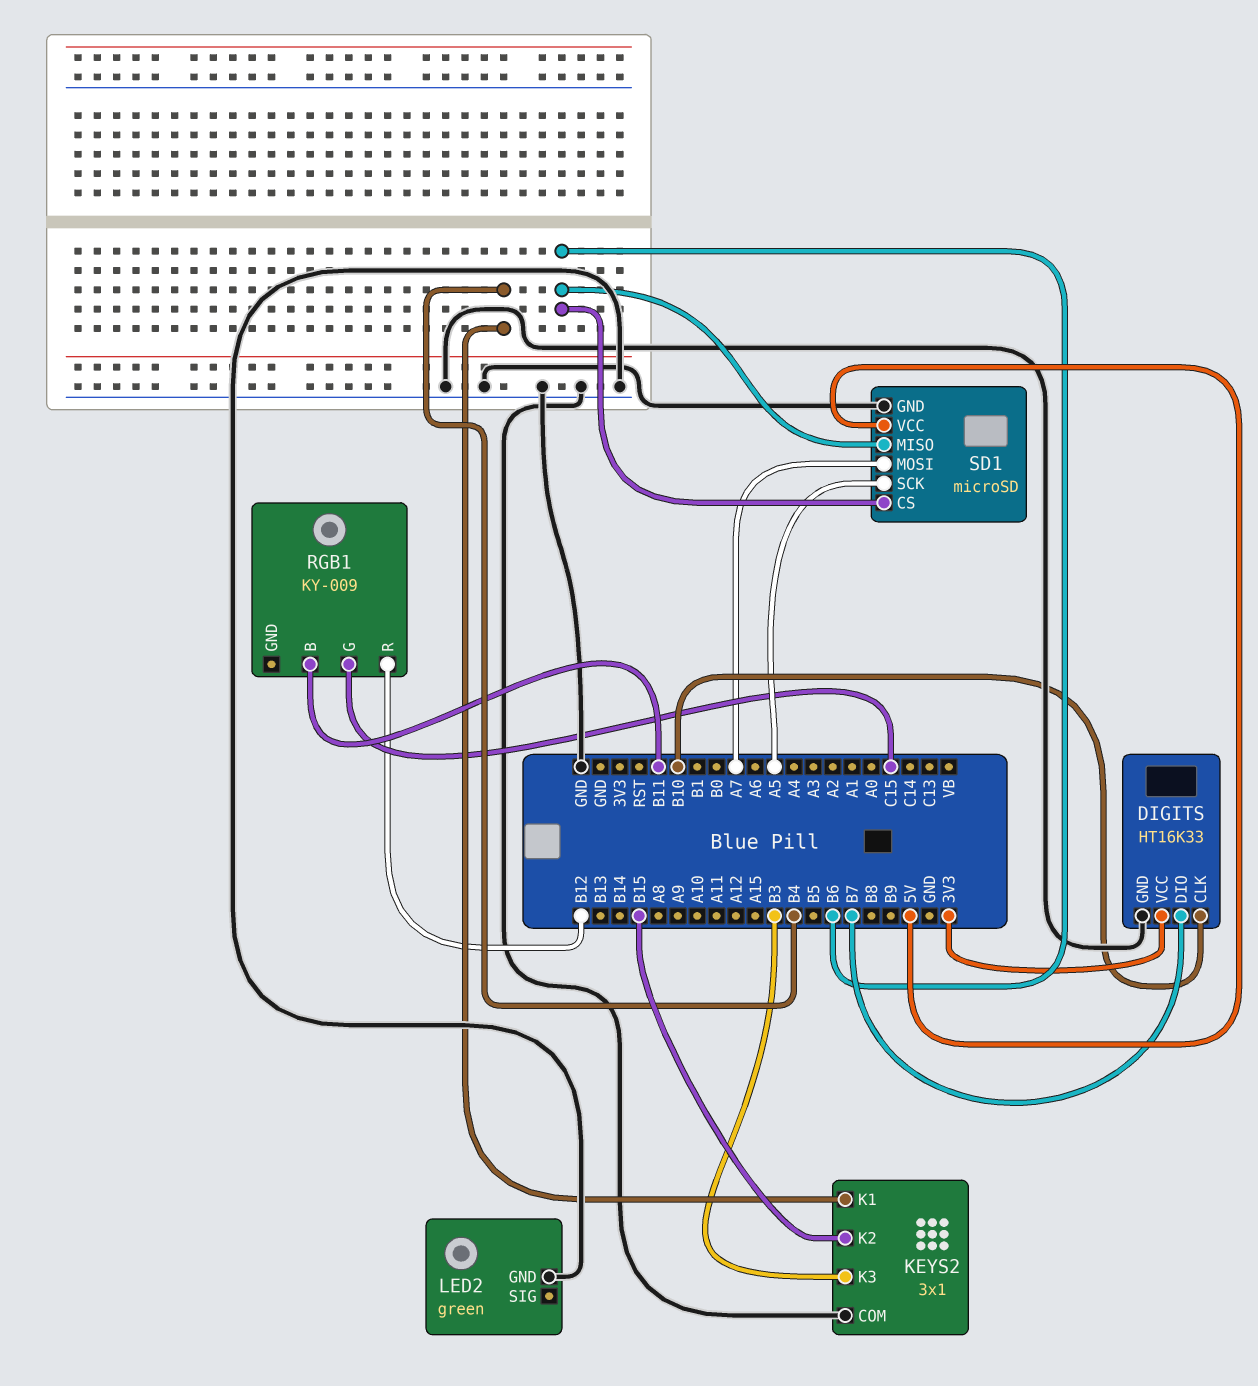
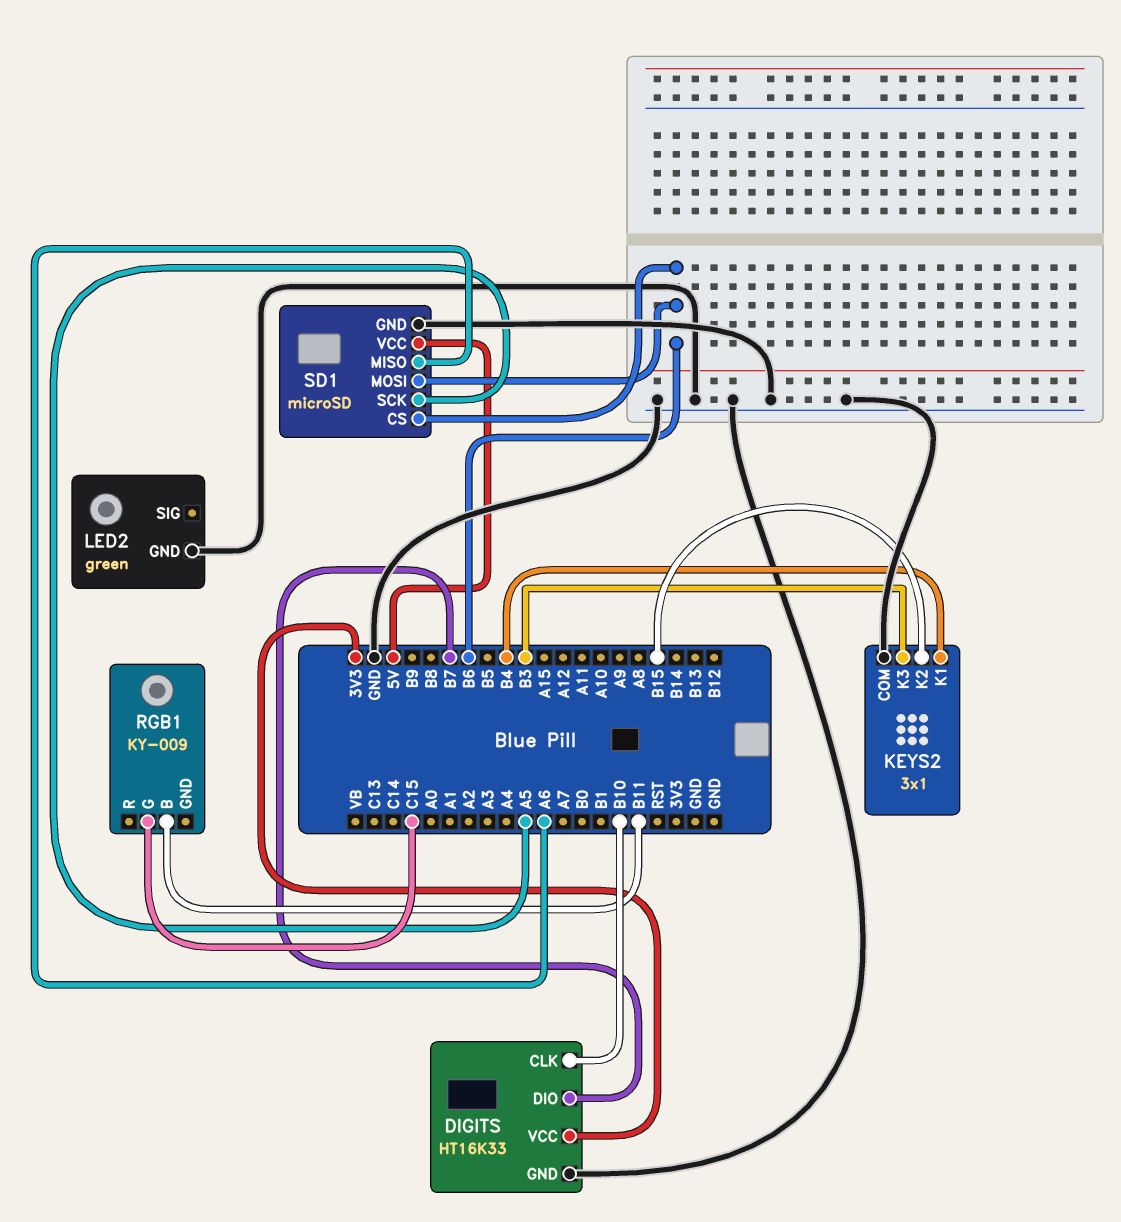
RGB1 pin R: B12 -> none
SD1 pin MISO: B6 -> A6
SD1 pin MOSI: A7 -> B6

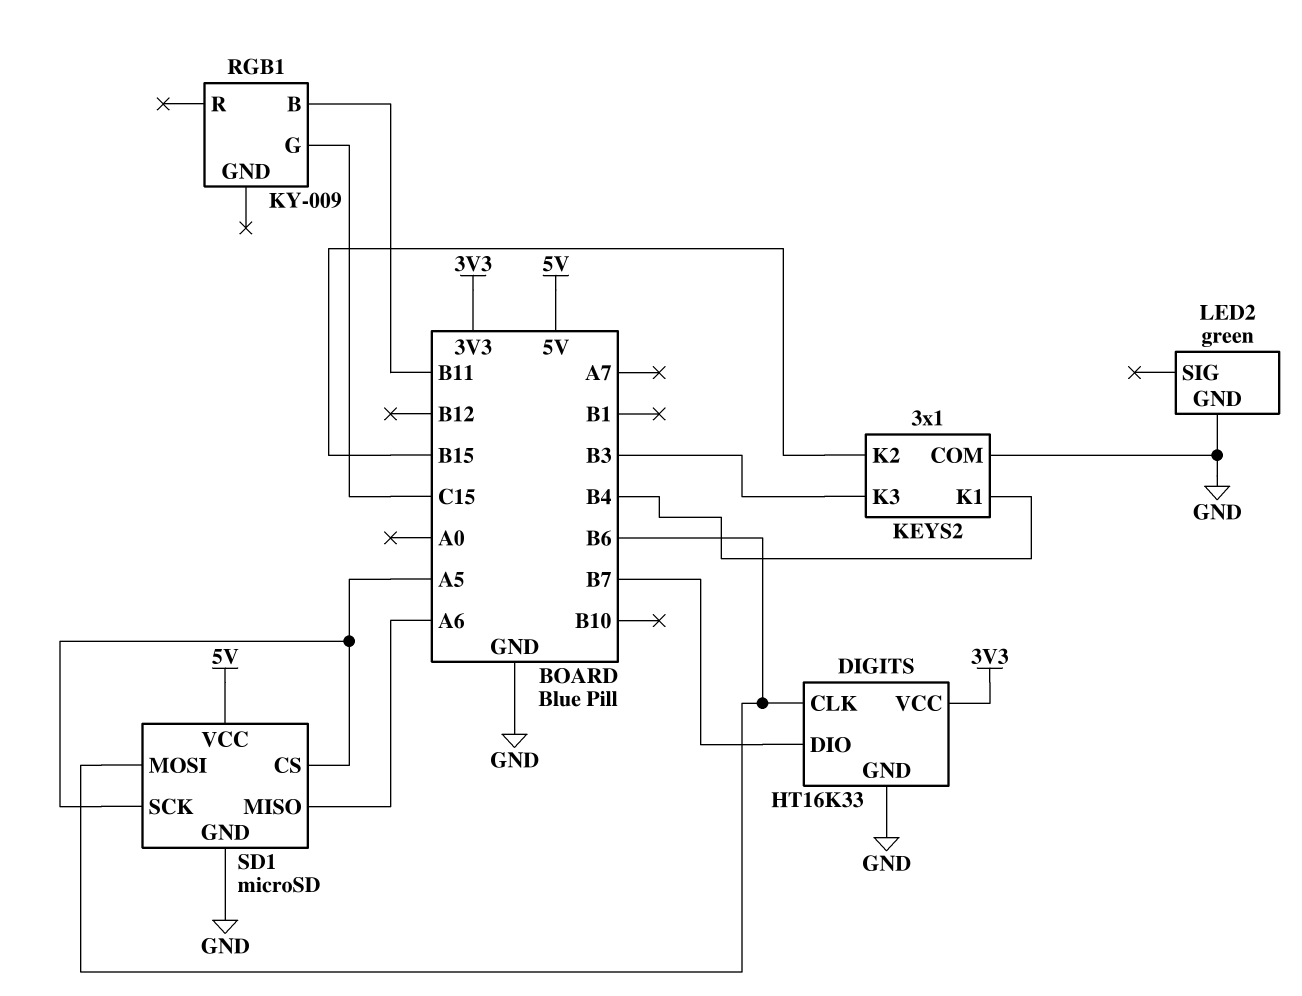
DIGITS pin CLK: B10 -> B6
SD1 pin CS: B6 -> A5

